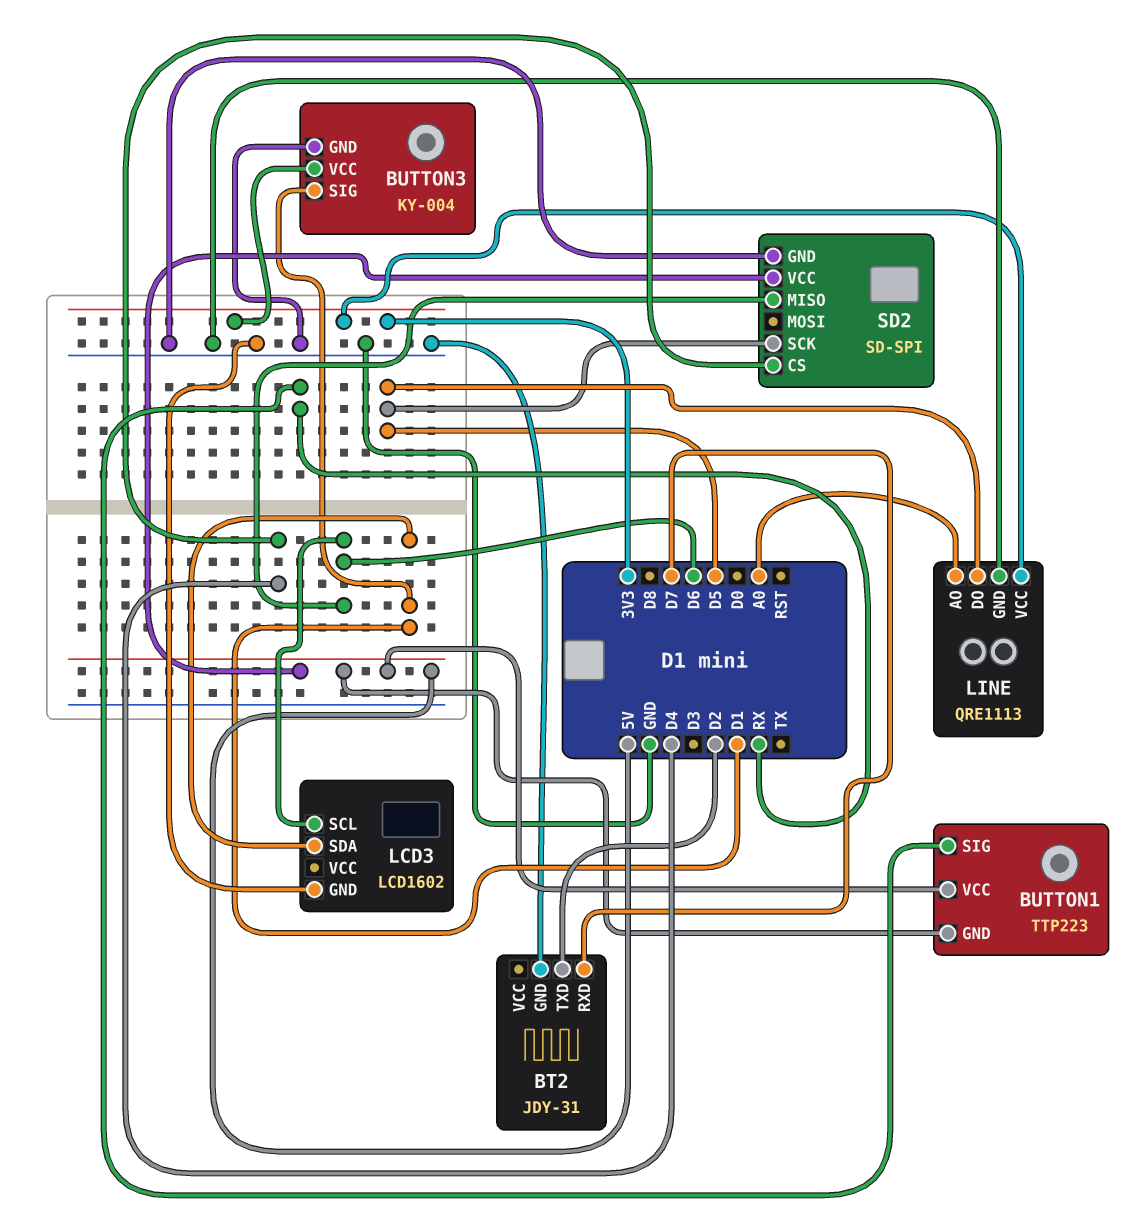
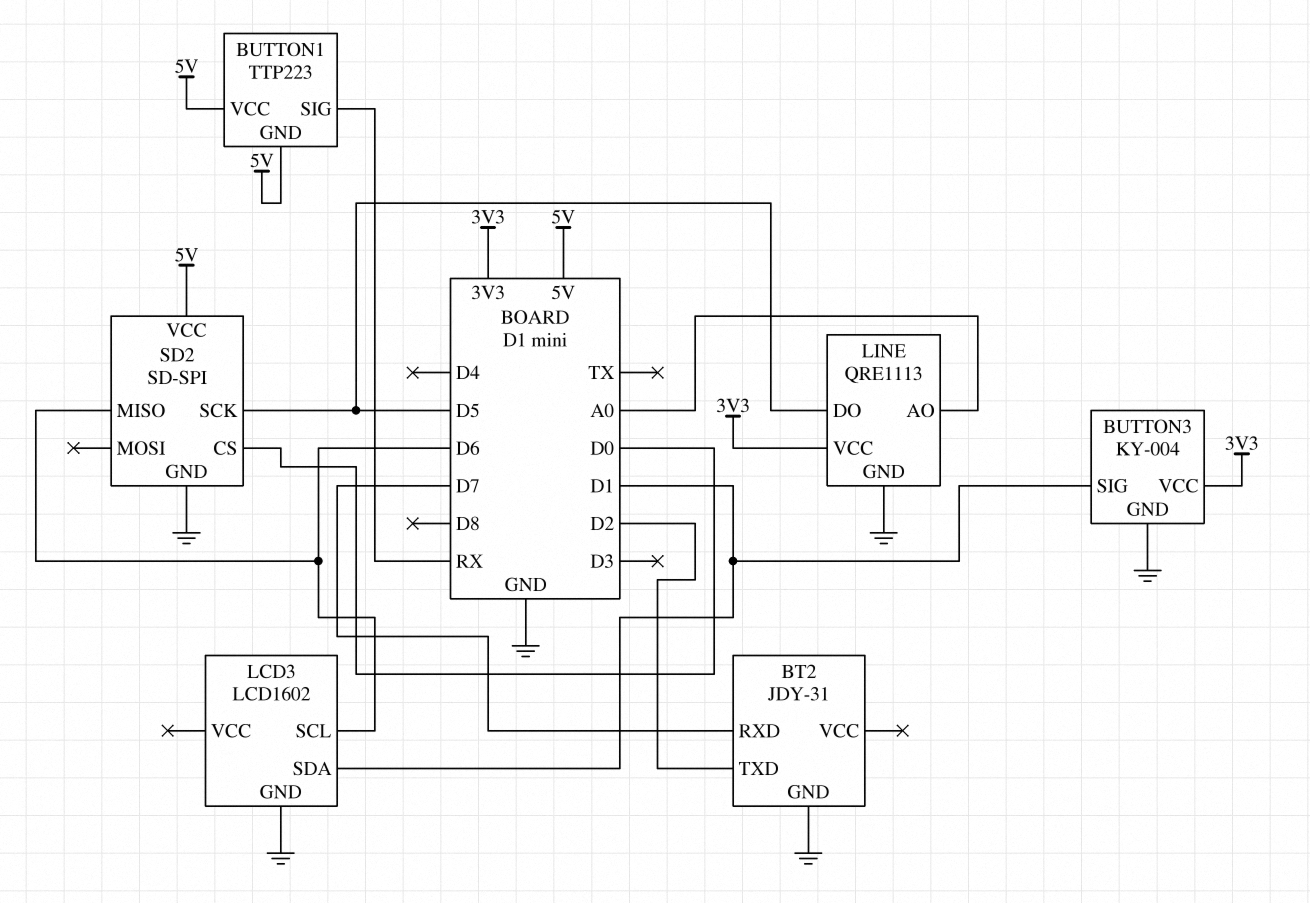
SD2 pin CS: D4 -> D0

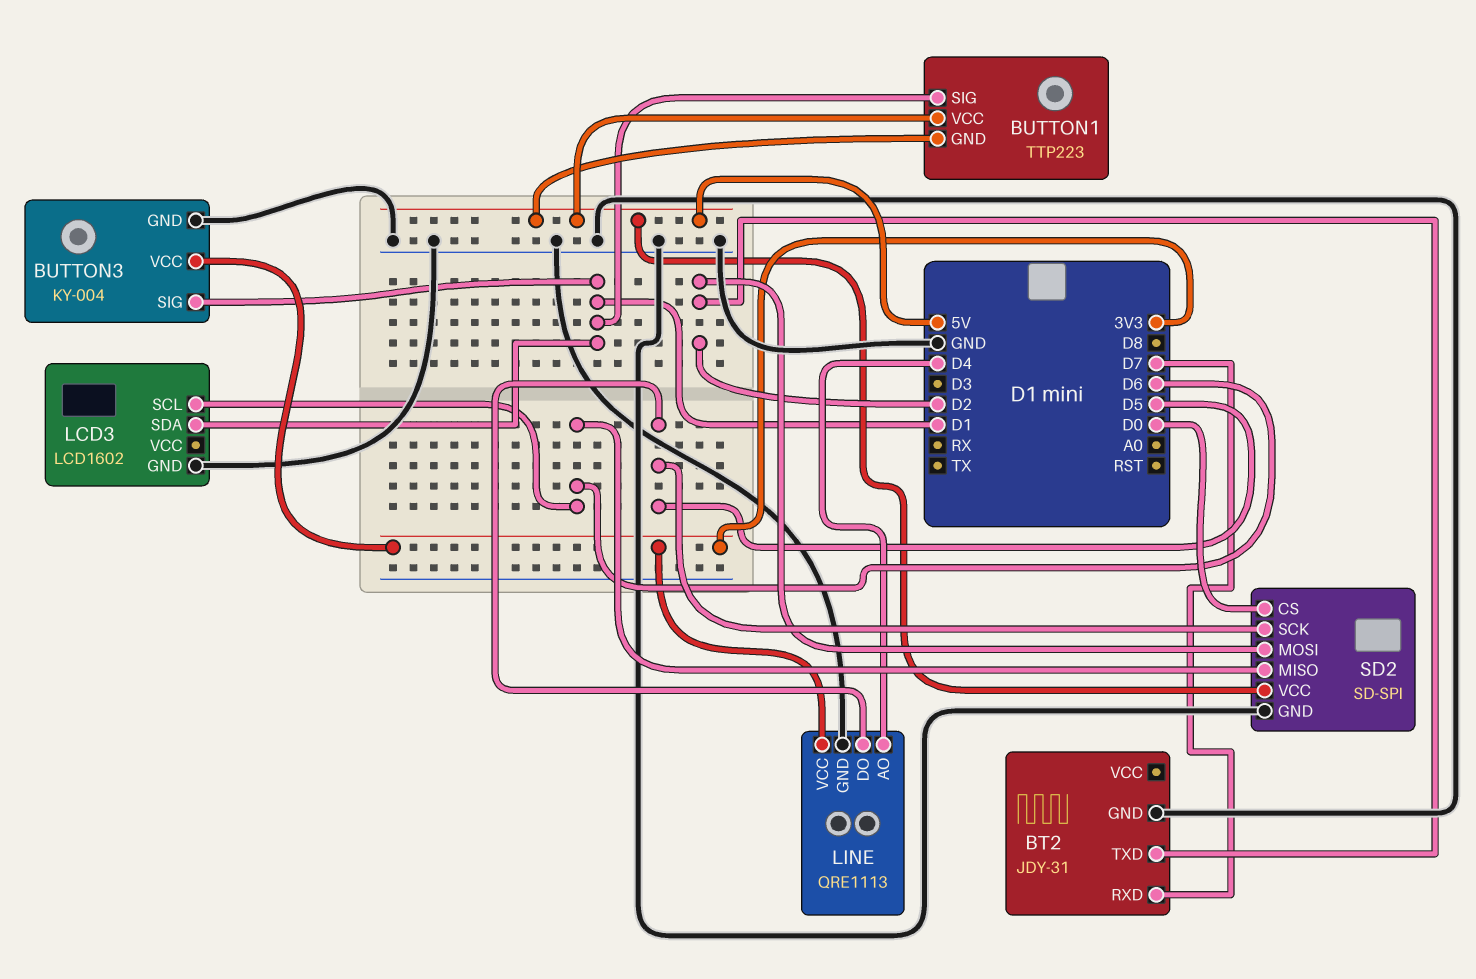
BUTTON1 pin SIG: RX -> D1
LINE pin AO: A0 -> D4
SD2 pin MOSI: none -> D2

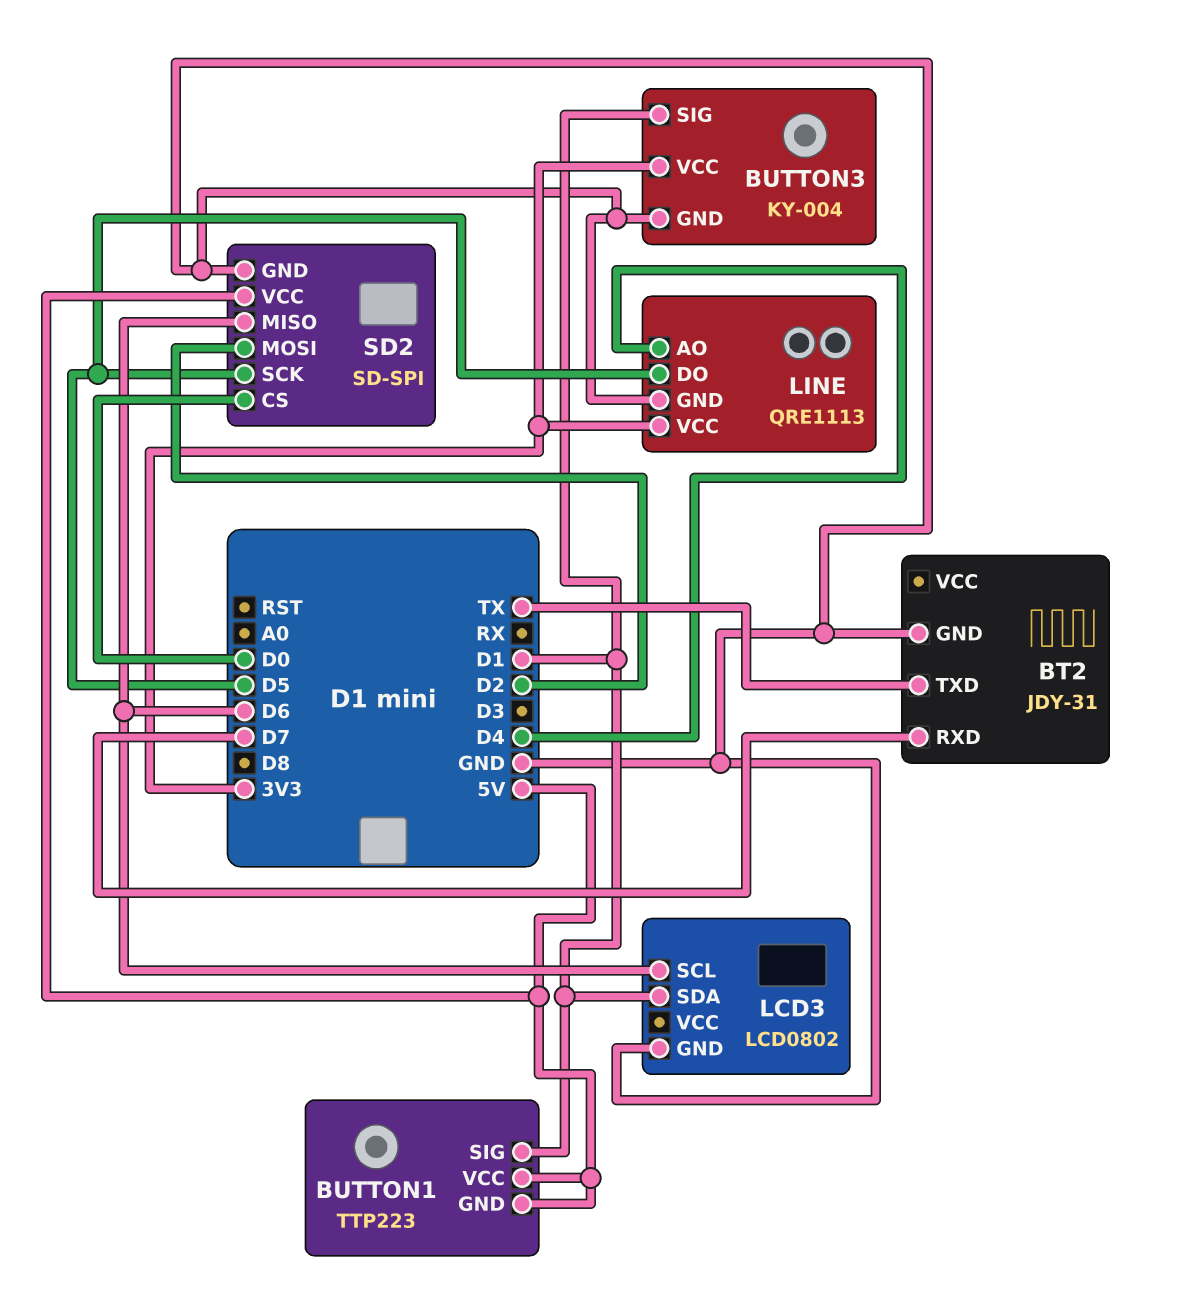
BT2 pin TXD: D2 -> TX
LCD3: LCD1602 -> LCD0802

